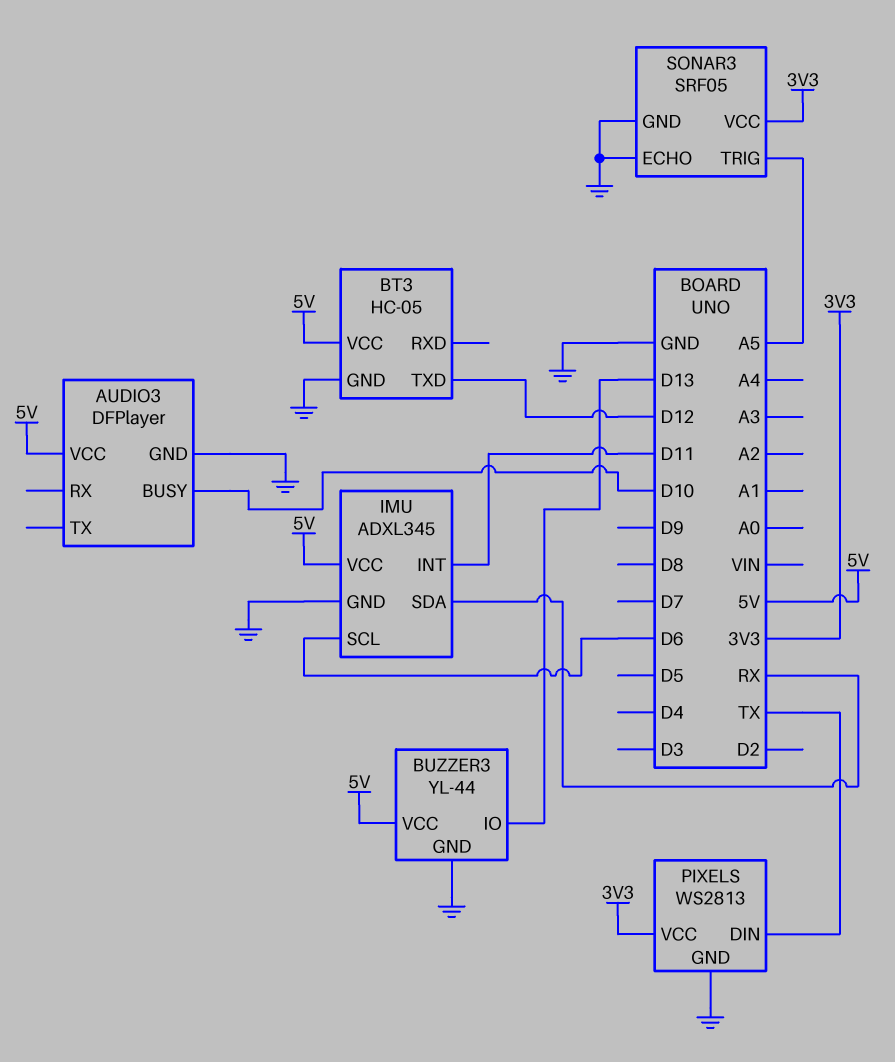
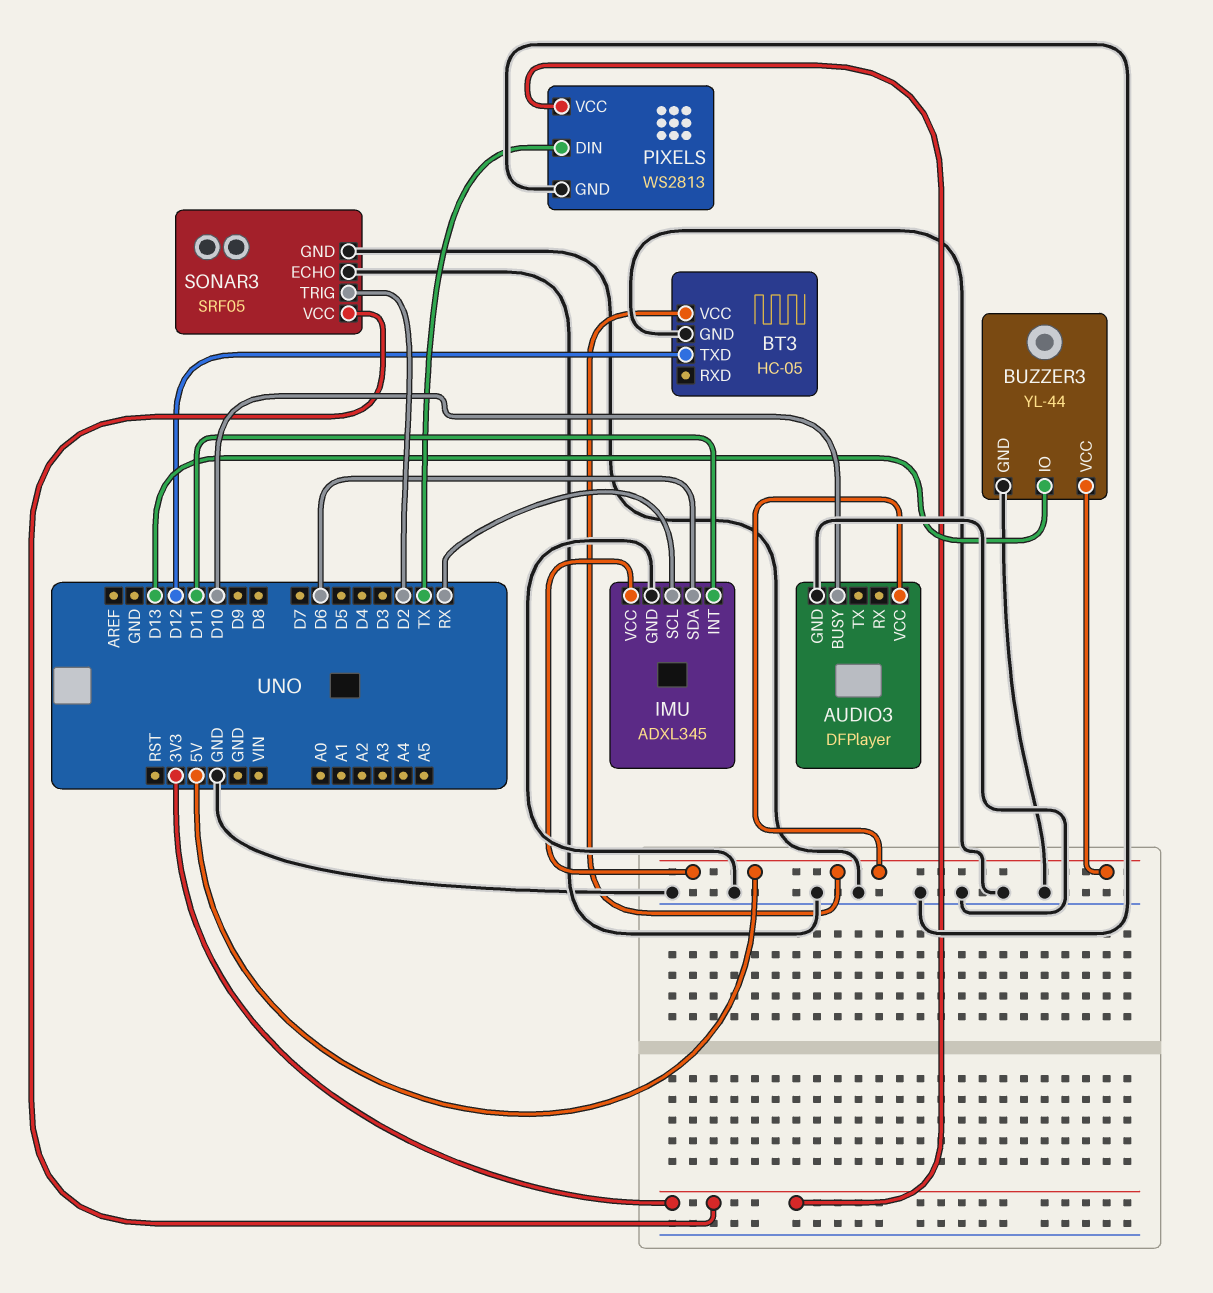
IMU pin SCL: D6 -> RX
IMU pin SDA: RX -> D6
SONAR3 pin TRIG: A5 -> D2

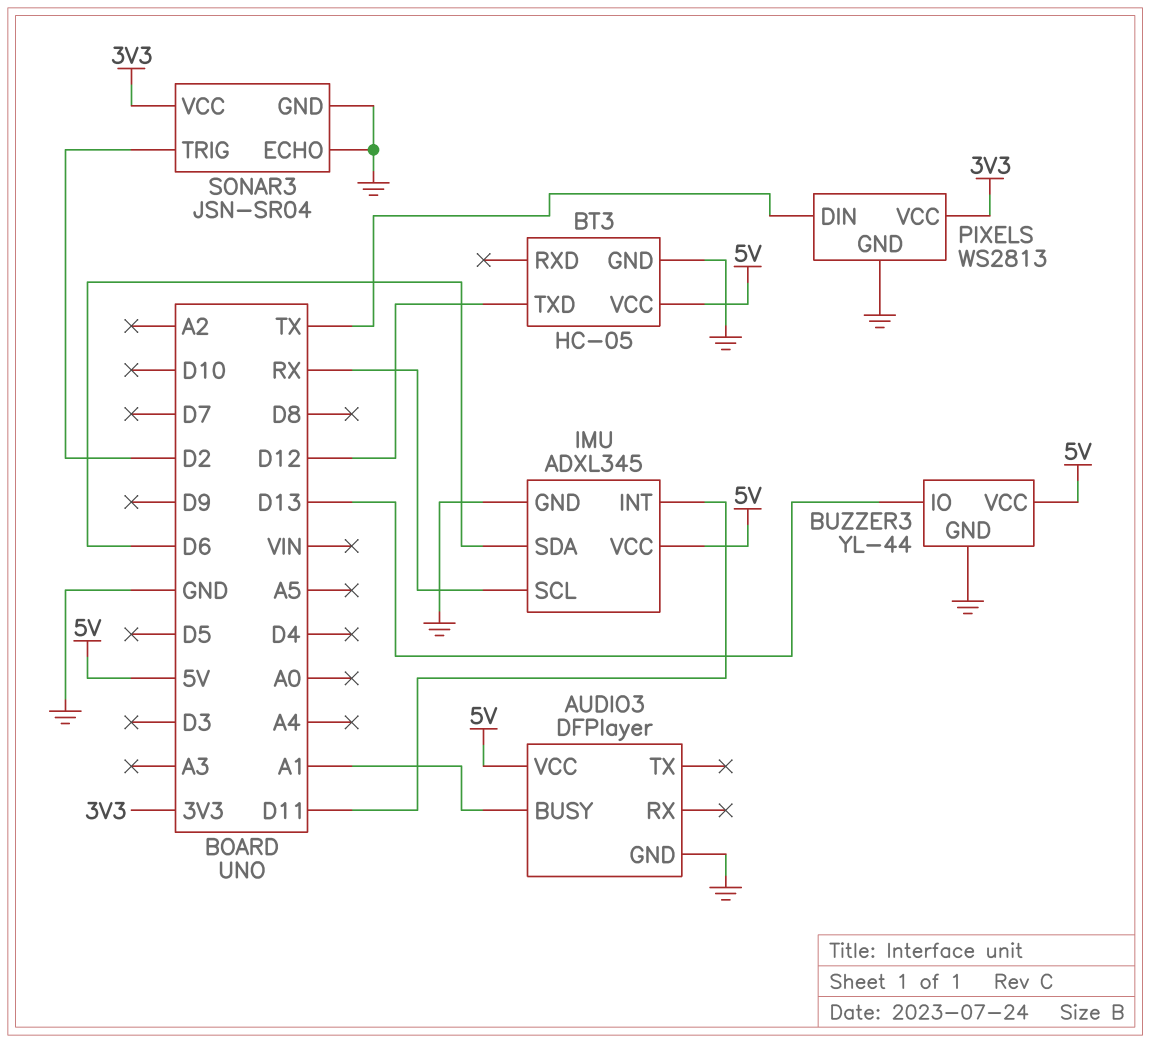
AUDIO3 pin BUSY: D10 -> A1
SONAR3: SRF05 -> JSN-SR04

